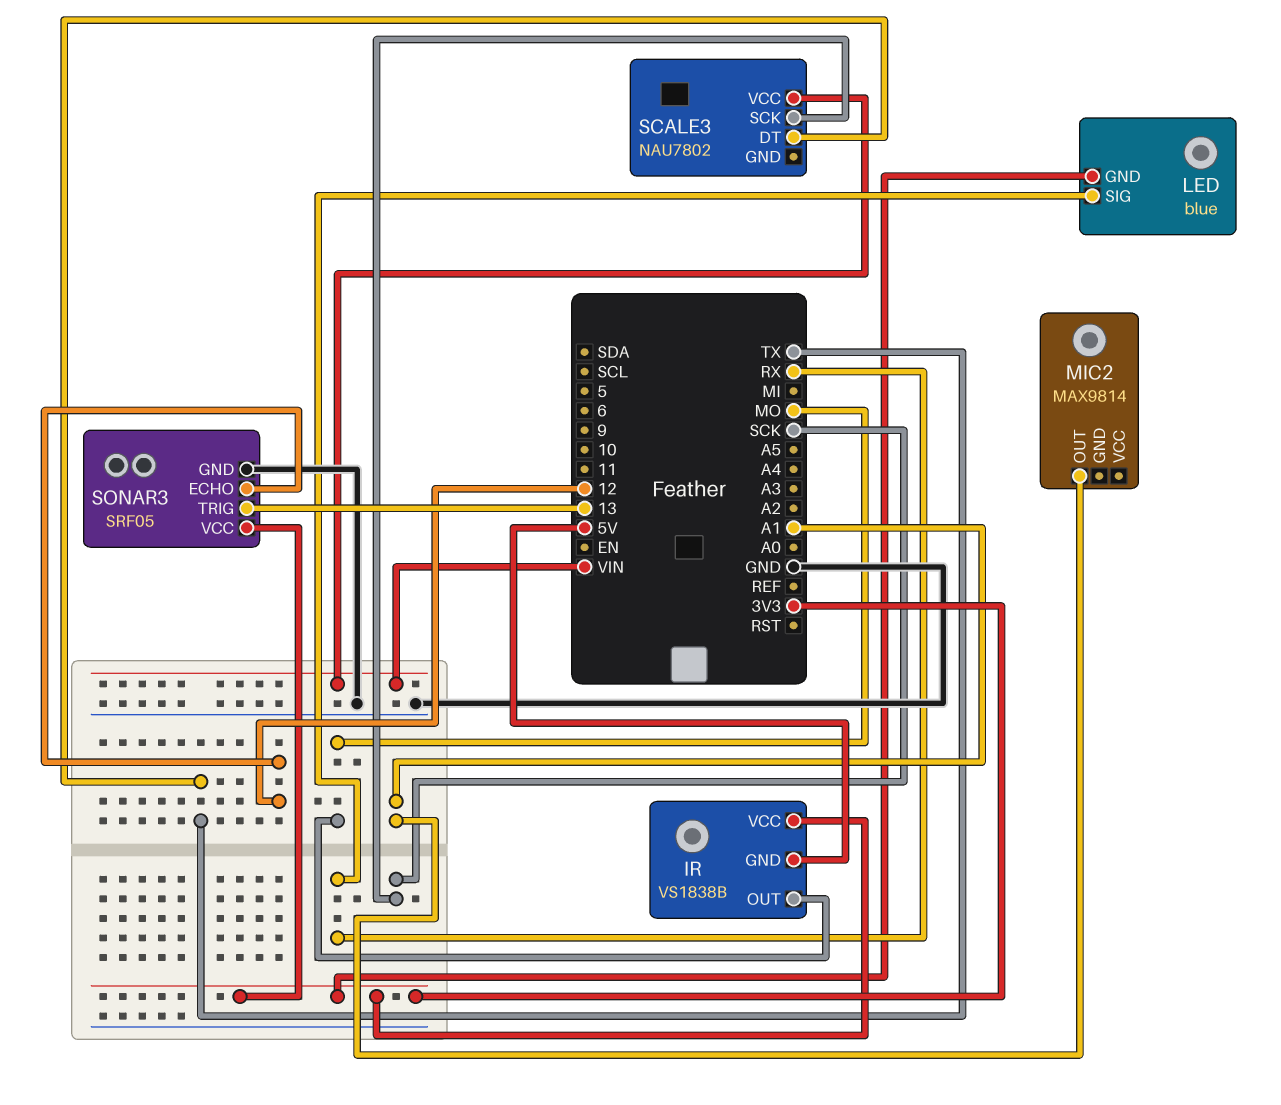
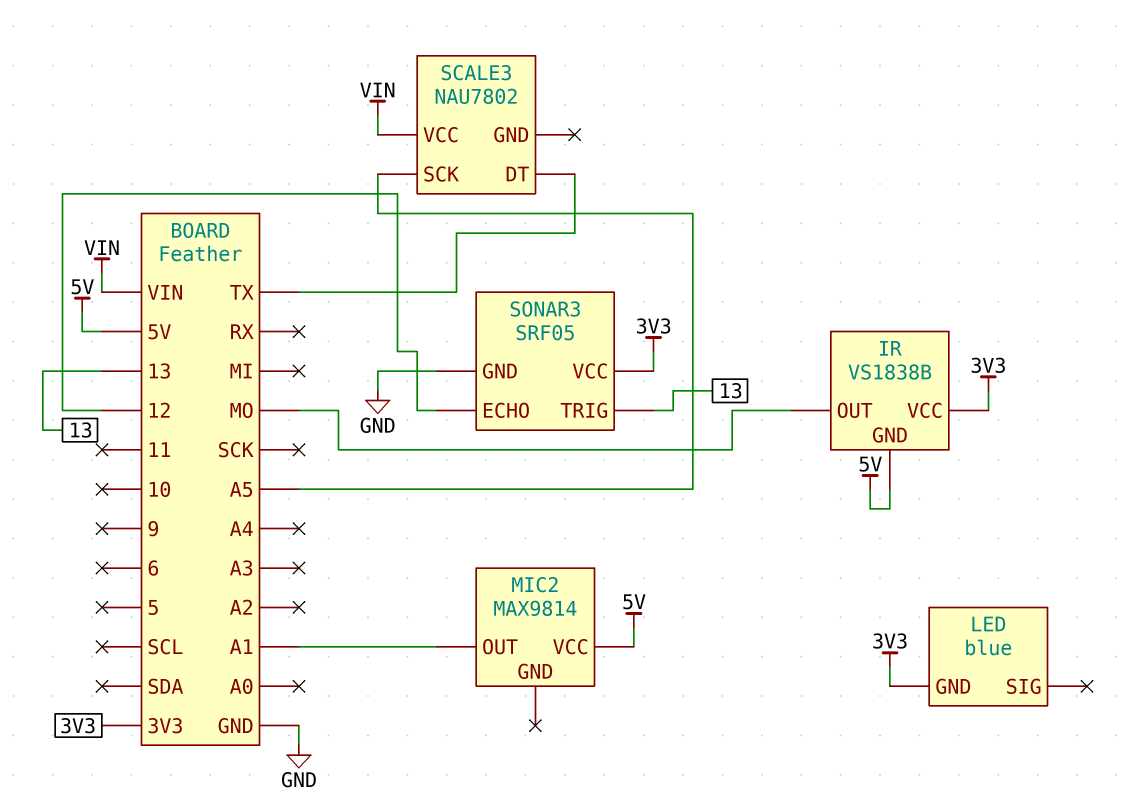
LED pin SIG: RX -> none
MIC2 pin VCC: none -> 5V
SCALE3 pin SCK: SCK -> A5

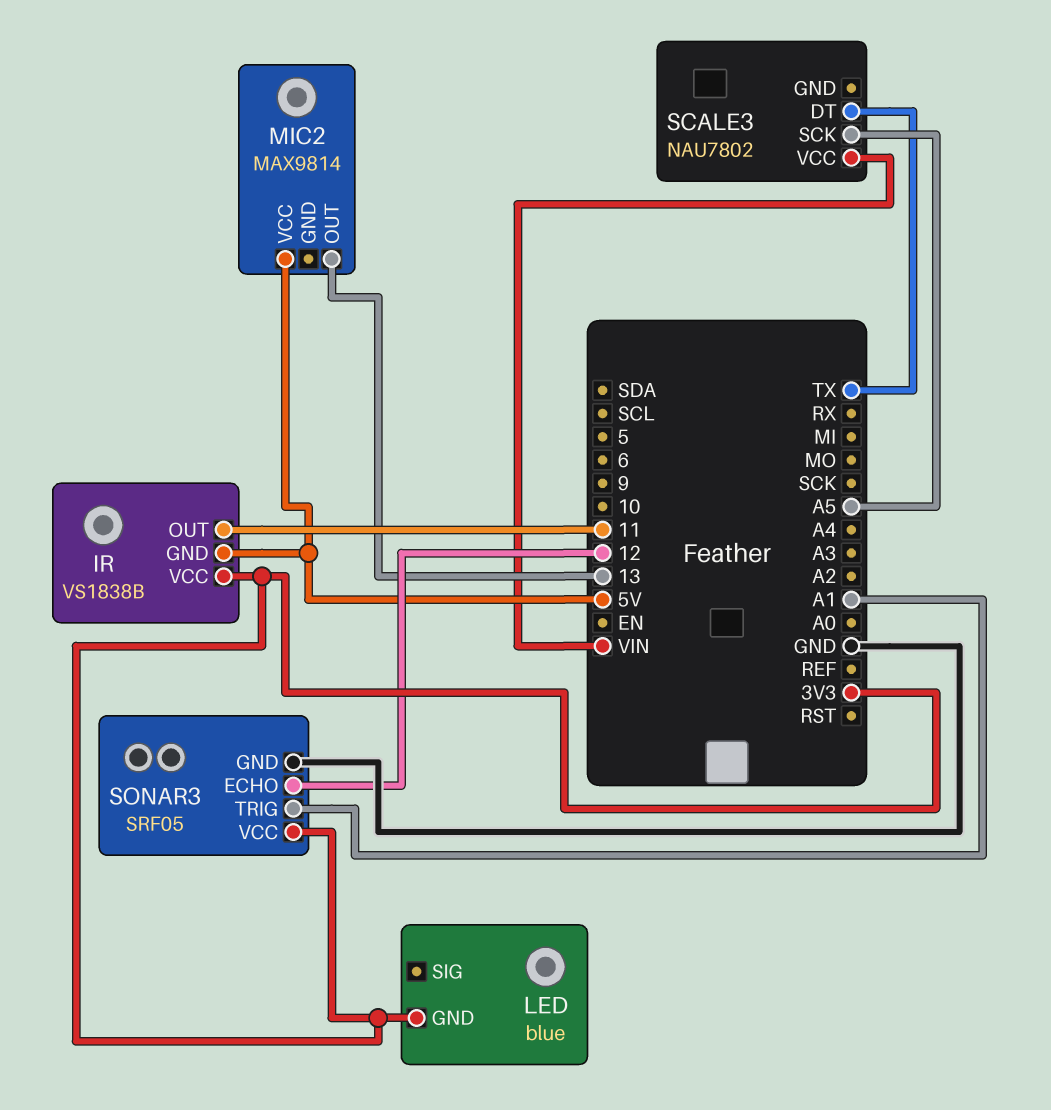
IR pin OUT: MO -> 11
MIC2 pin OUT: A1 -> 13
SONAR3 pin TRIG: 13 -> A1

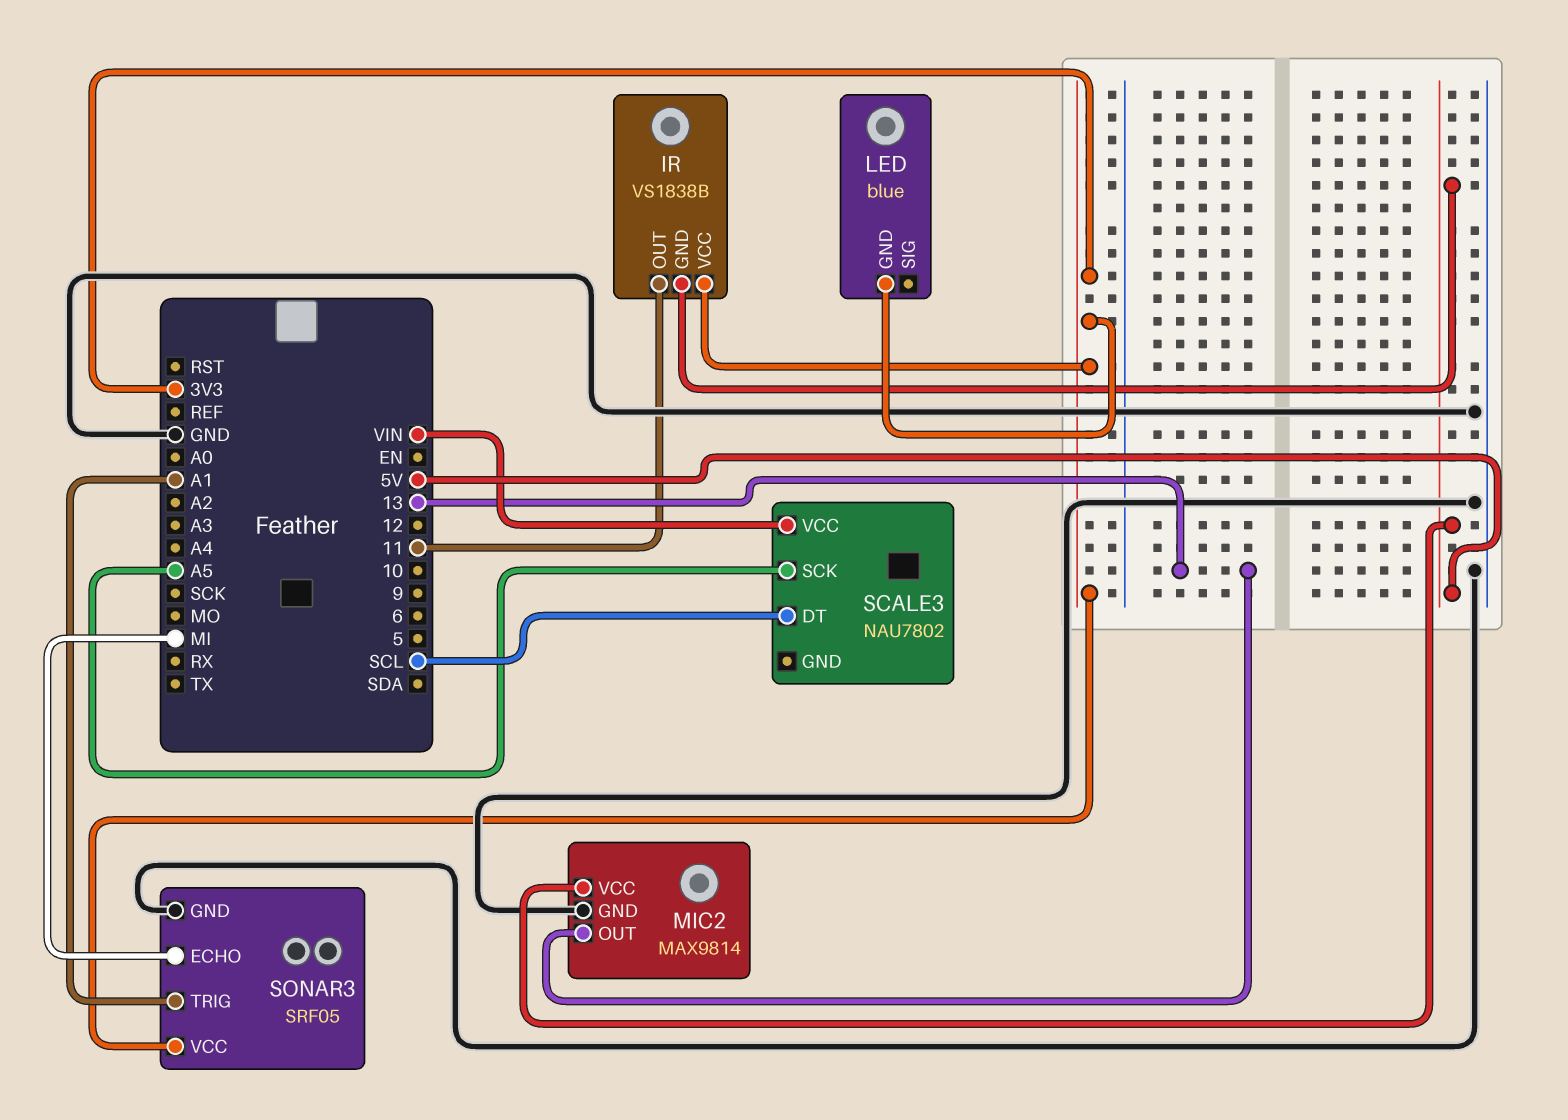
MIC2 pin GND: none -> GND
SCALE3 pin DT: TX -> SCL
SONAR3 pin ECHO: 12 -> MI

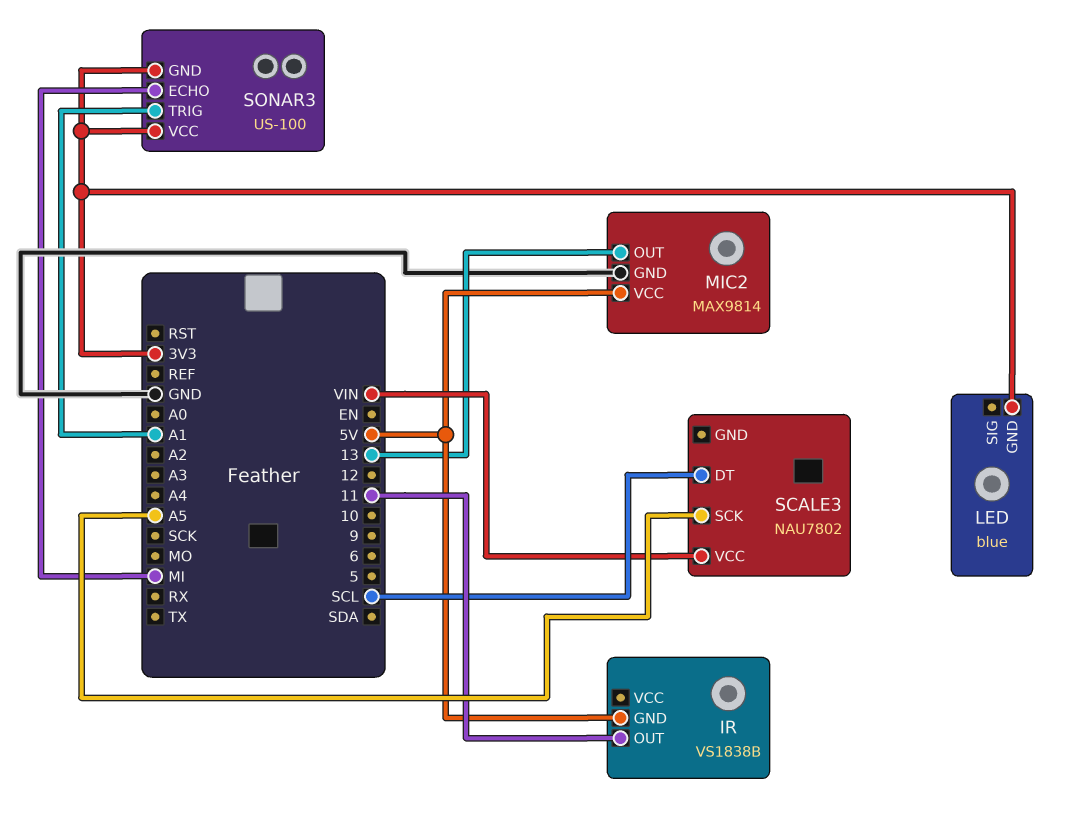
IR pin VCC: 3V3 -> none
SONAR3: SRF05 -> US-100
SONAR3 pin GND: GND -> 3V3

